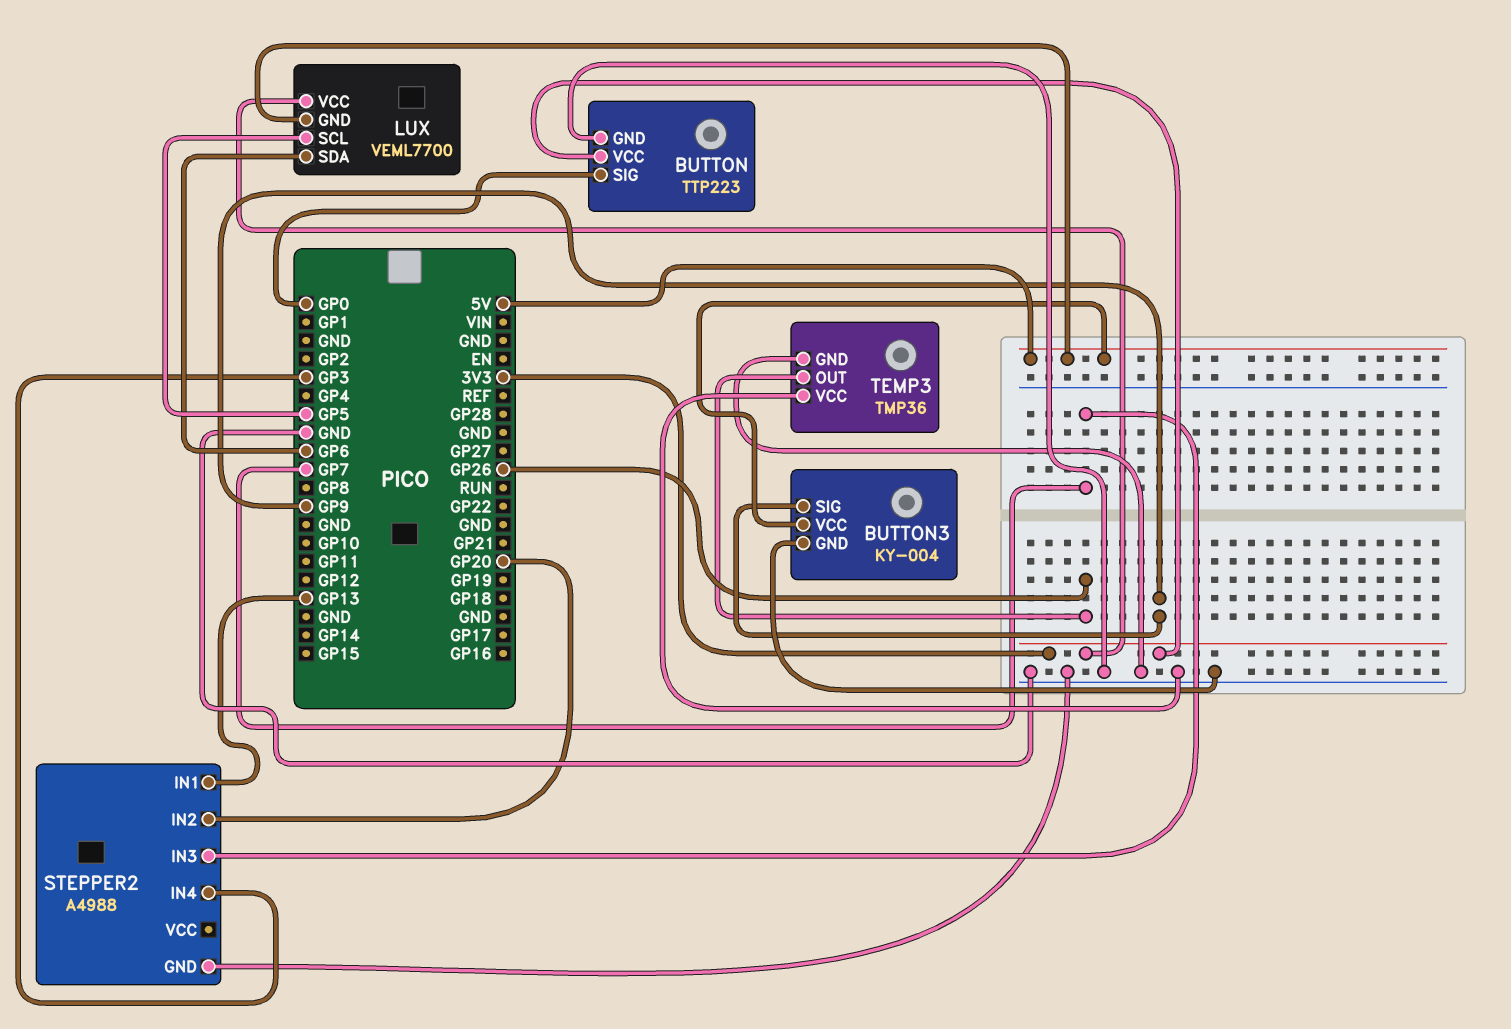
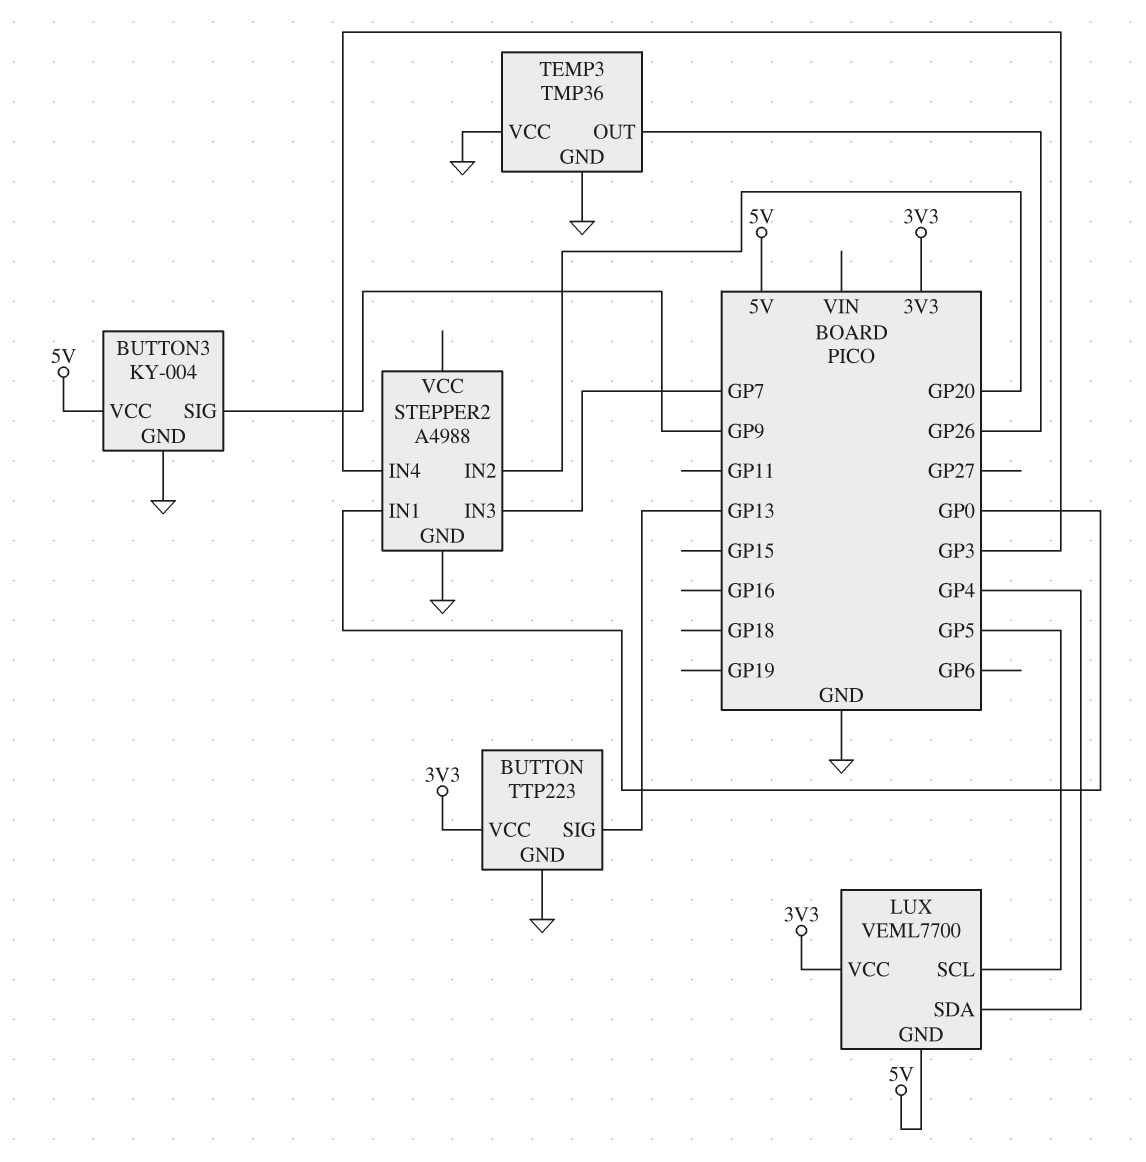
BUTTON pin SIG: GP0 -> GP13
LUX pin SDA: GP6 -> GP4
STEPPER2 pin IN1: GP13 -> GP0

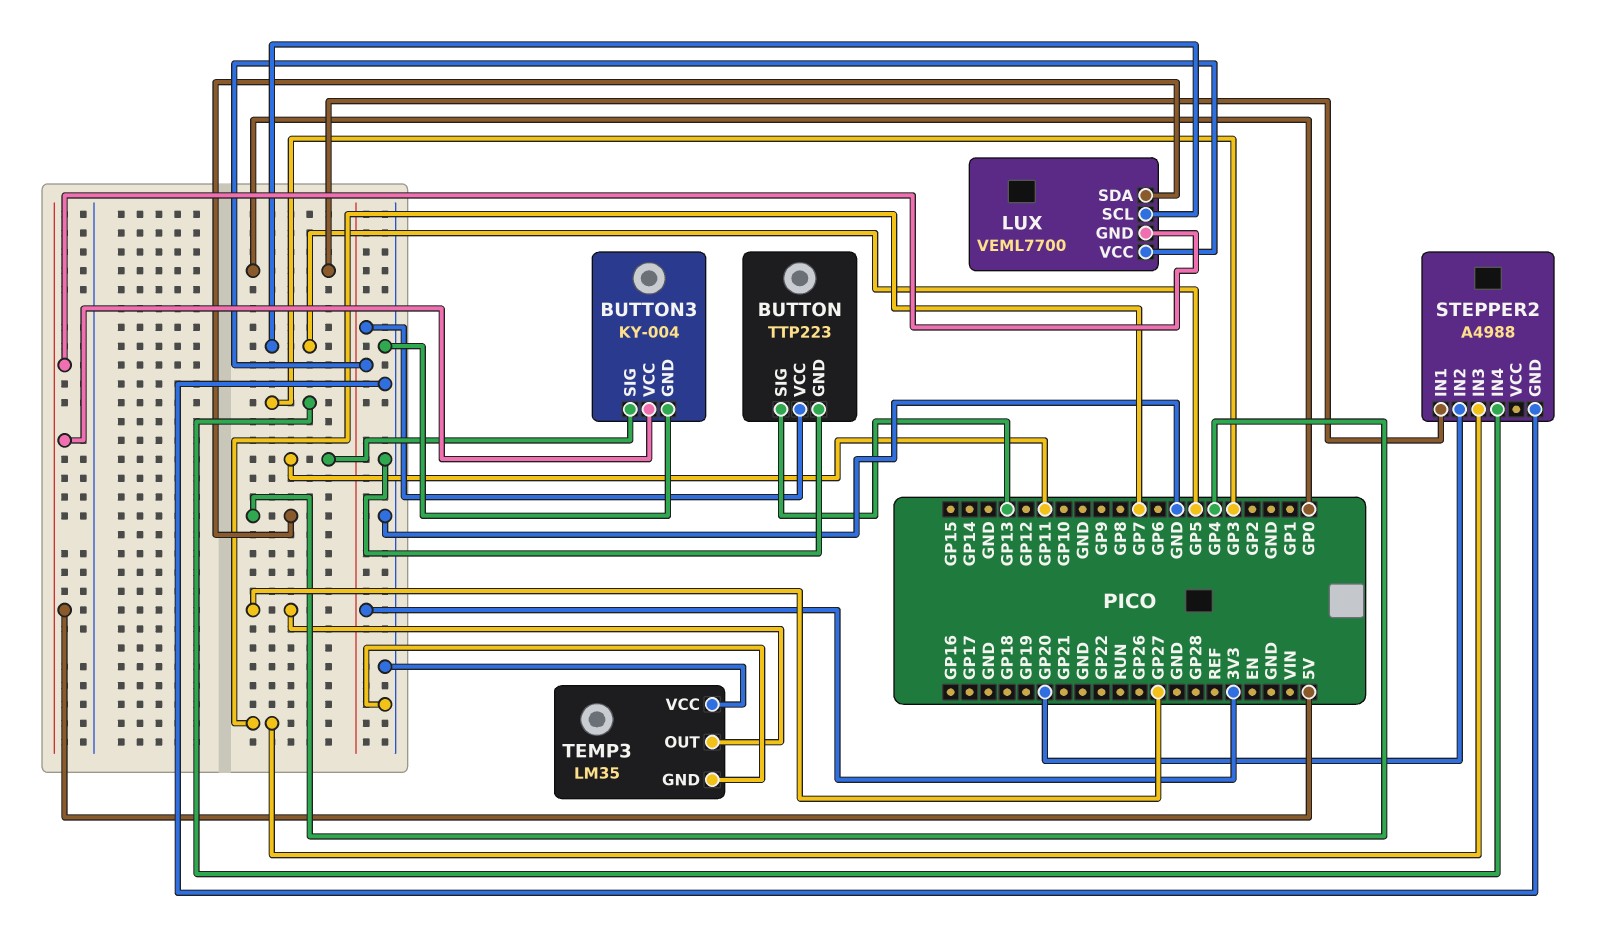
BUTTON3 pin SIG: GP9 -> GP11
TEMP3: TMP36 -> LM35
TEMP3 pin OUT: GP26 -> GP27

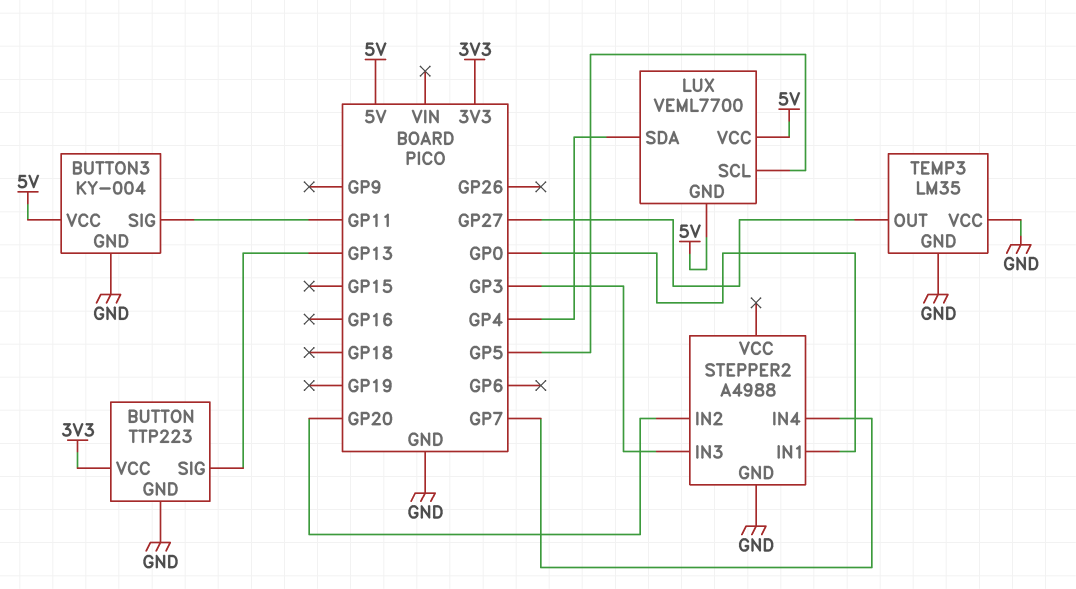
LUX pin VCC: 3V3 -> 5V
STEPPER2 pin IN3: GP7 -> GP3
STEPPER2 pin IN4: GP3 -> GP7

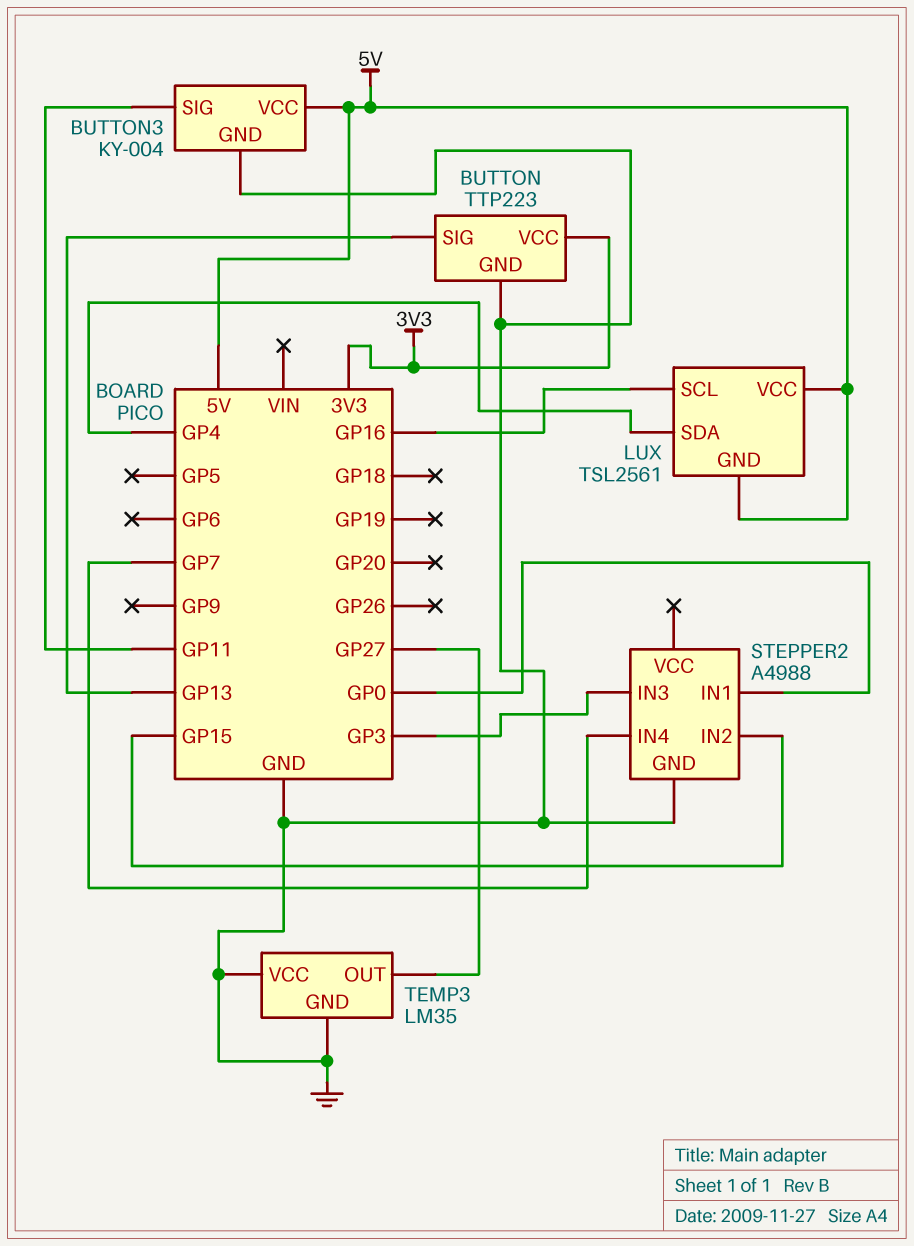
LUX: VEML7700 -> TSL2561
LUX pin SCL: GP5 -> GP16
STEPPER2 pin IN2: GP20 -> GP15

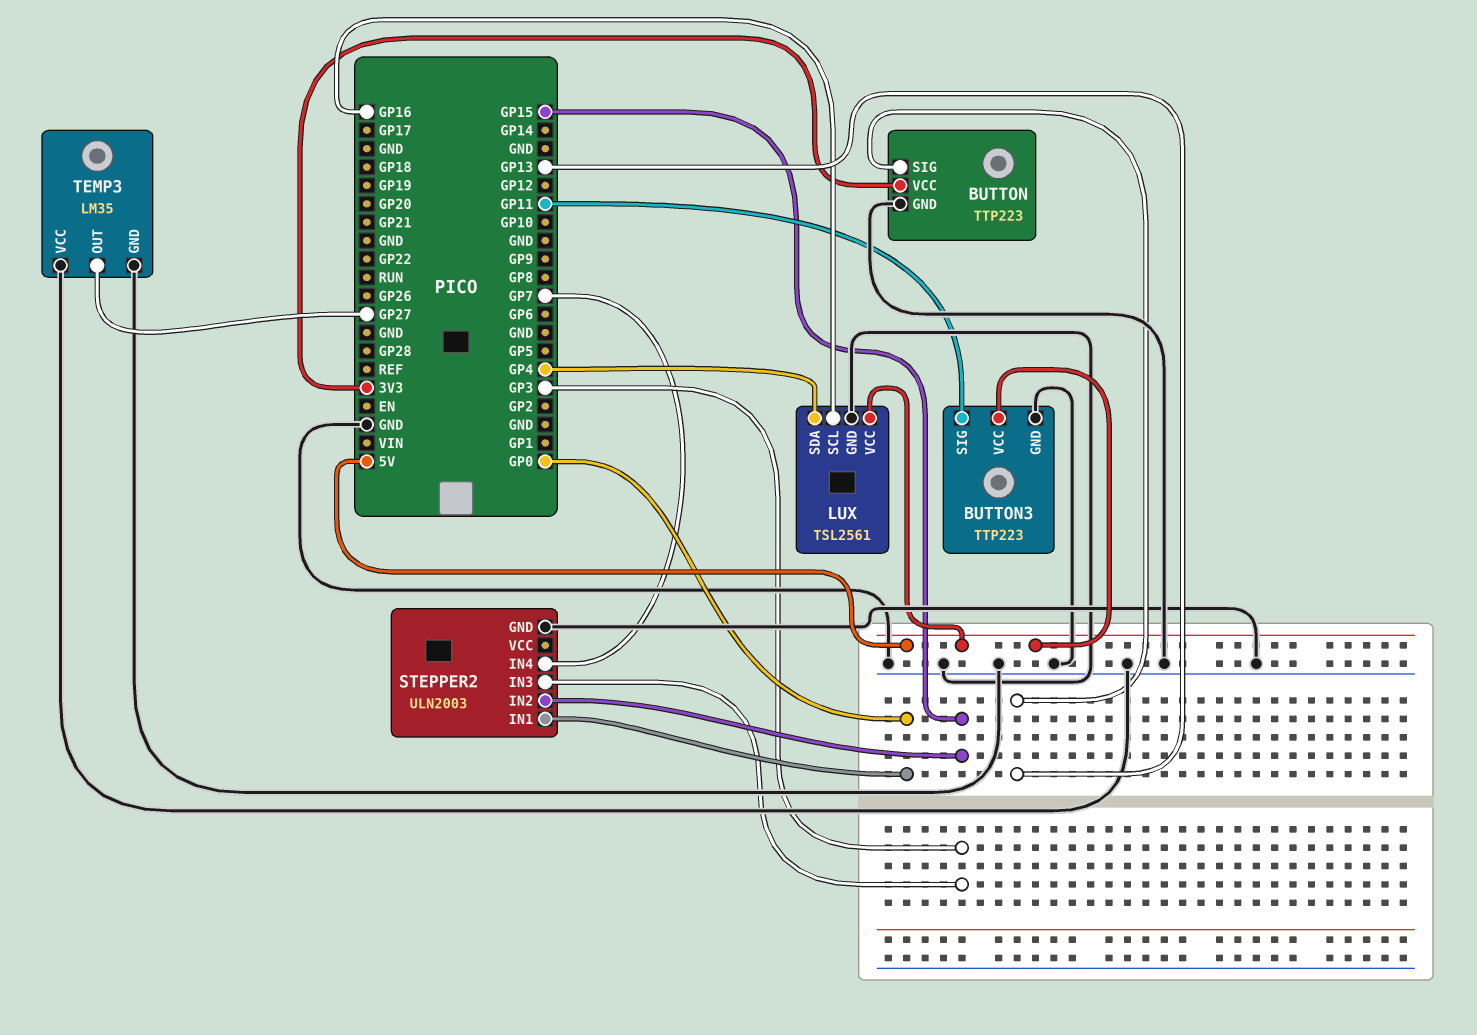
BUTTON3: KY-004 -> TTP223
LUX pin GND: 5V -> GND
STEPPER2: A4988 -> ULN2003

